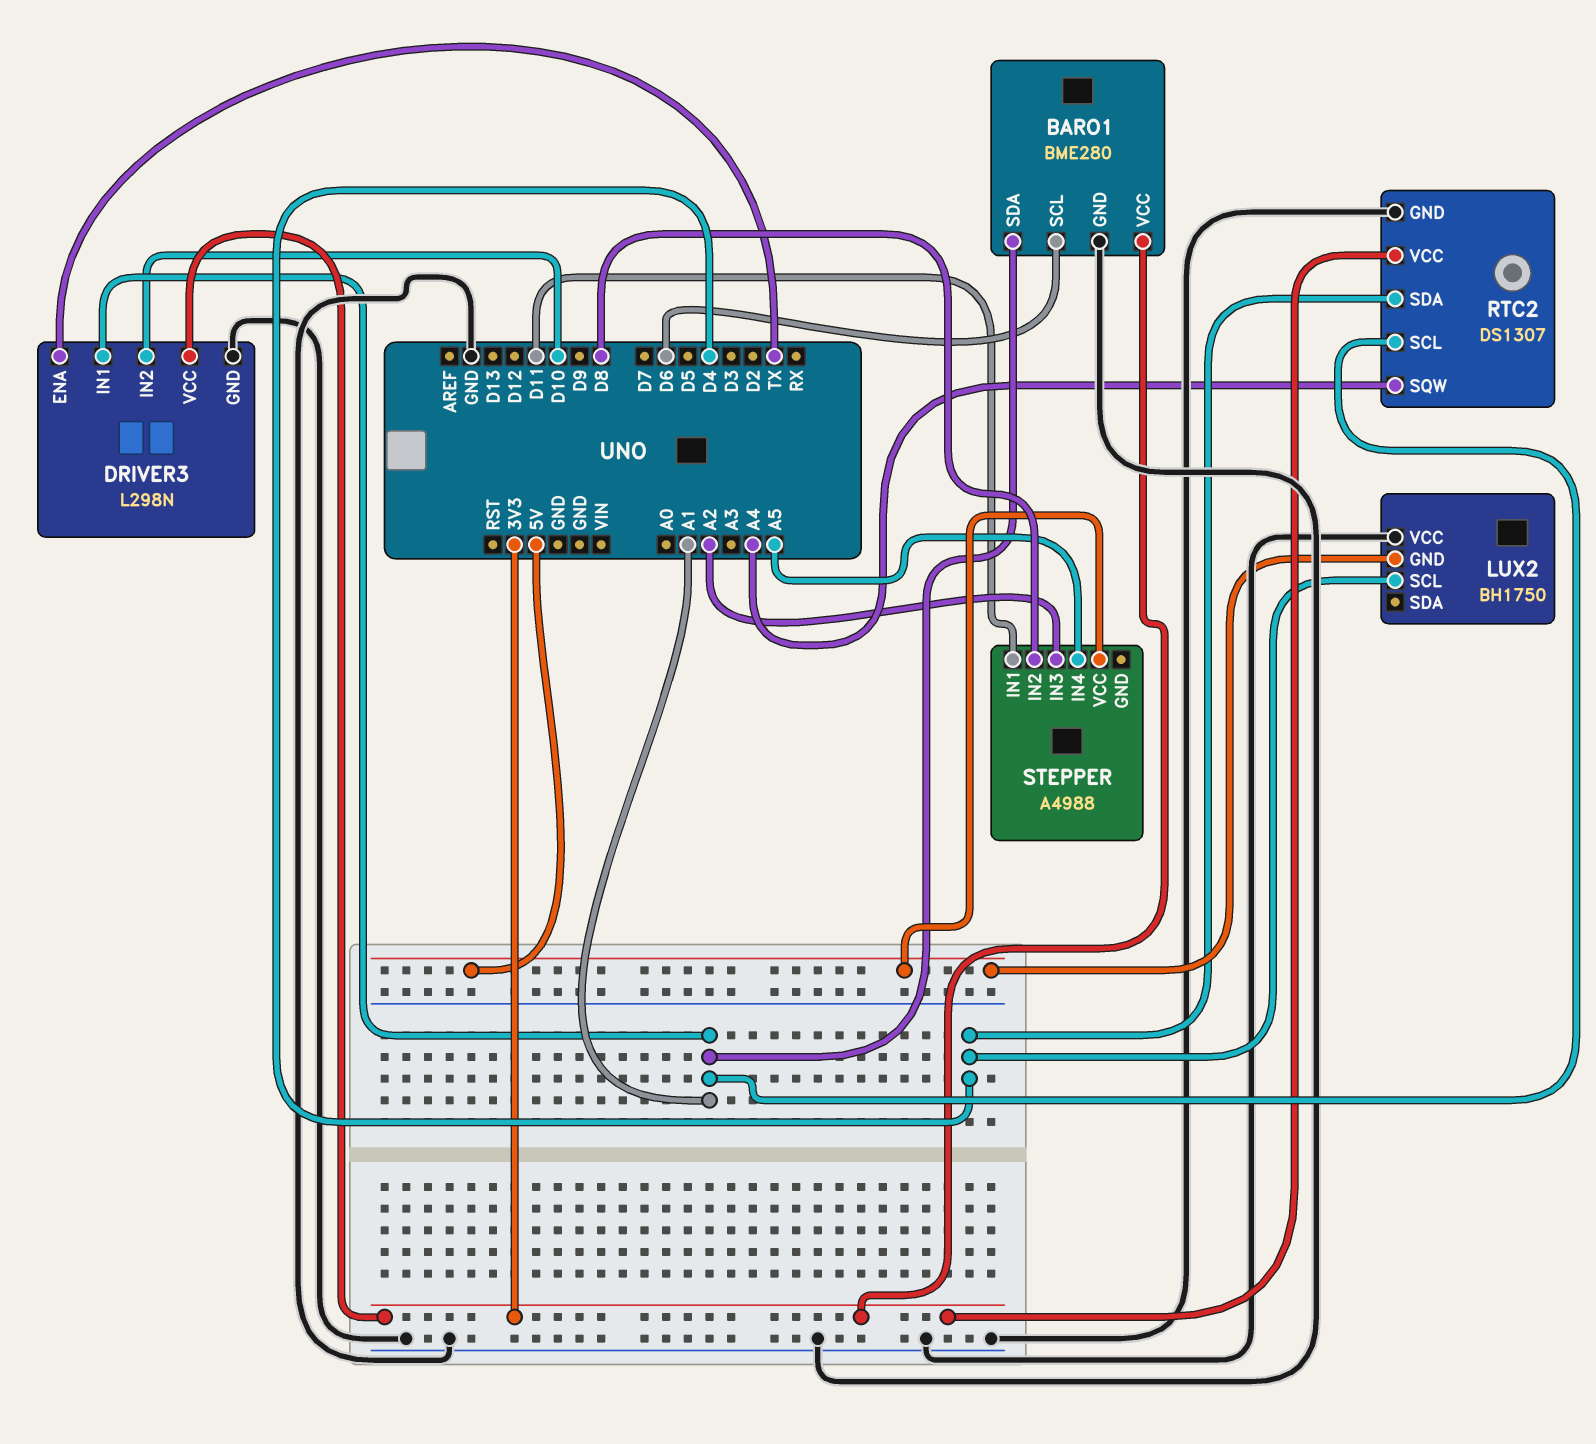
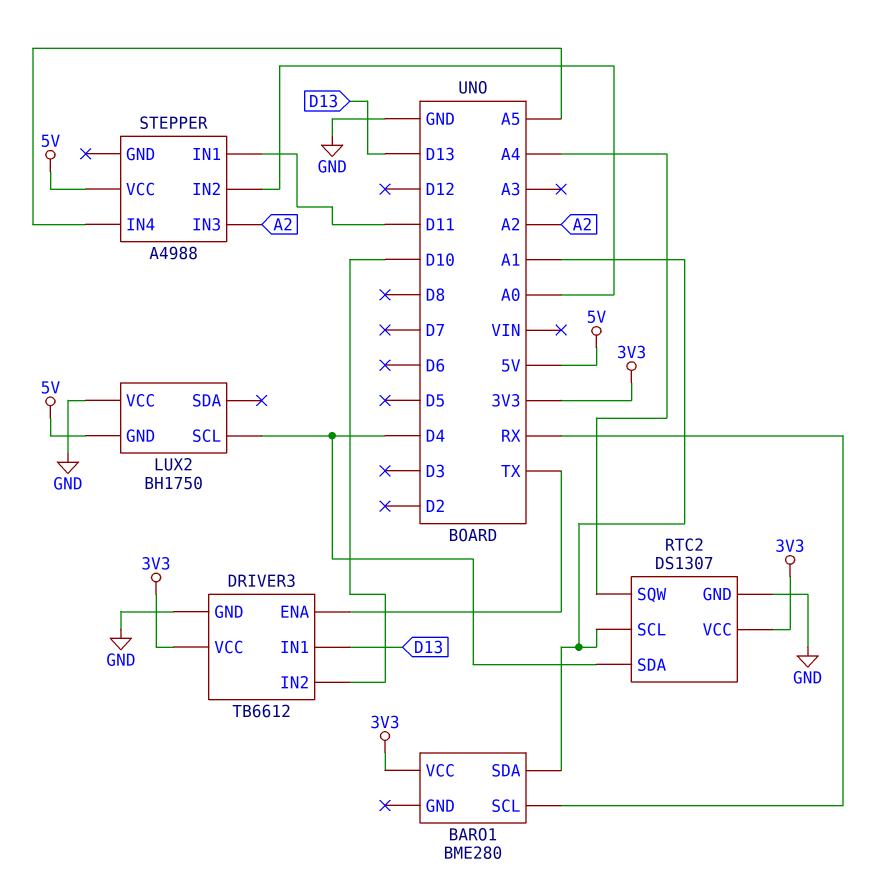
BARO1 pin GND: GND -> none
BARO1 pin SCL: D6 -> RX
DRIVER3: L298N -> TB6612
DRIVER3 pin IN1: A1 -> D13
STEPPER pin IN2: D8 -> A0

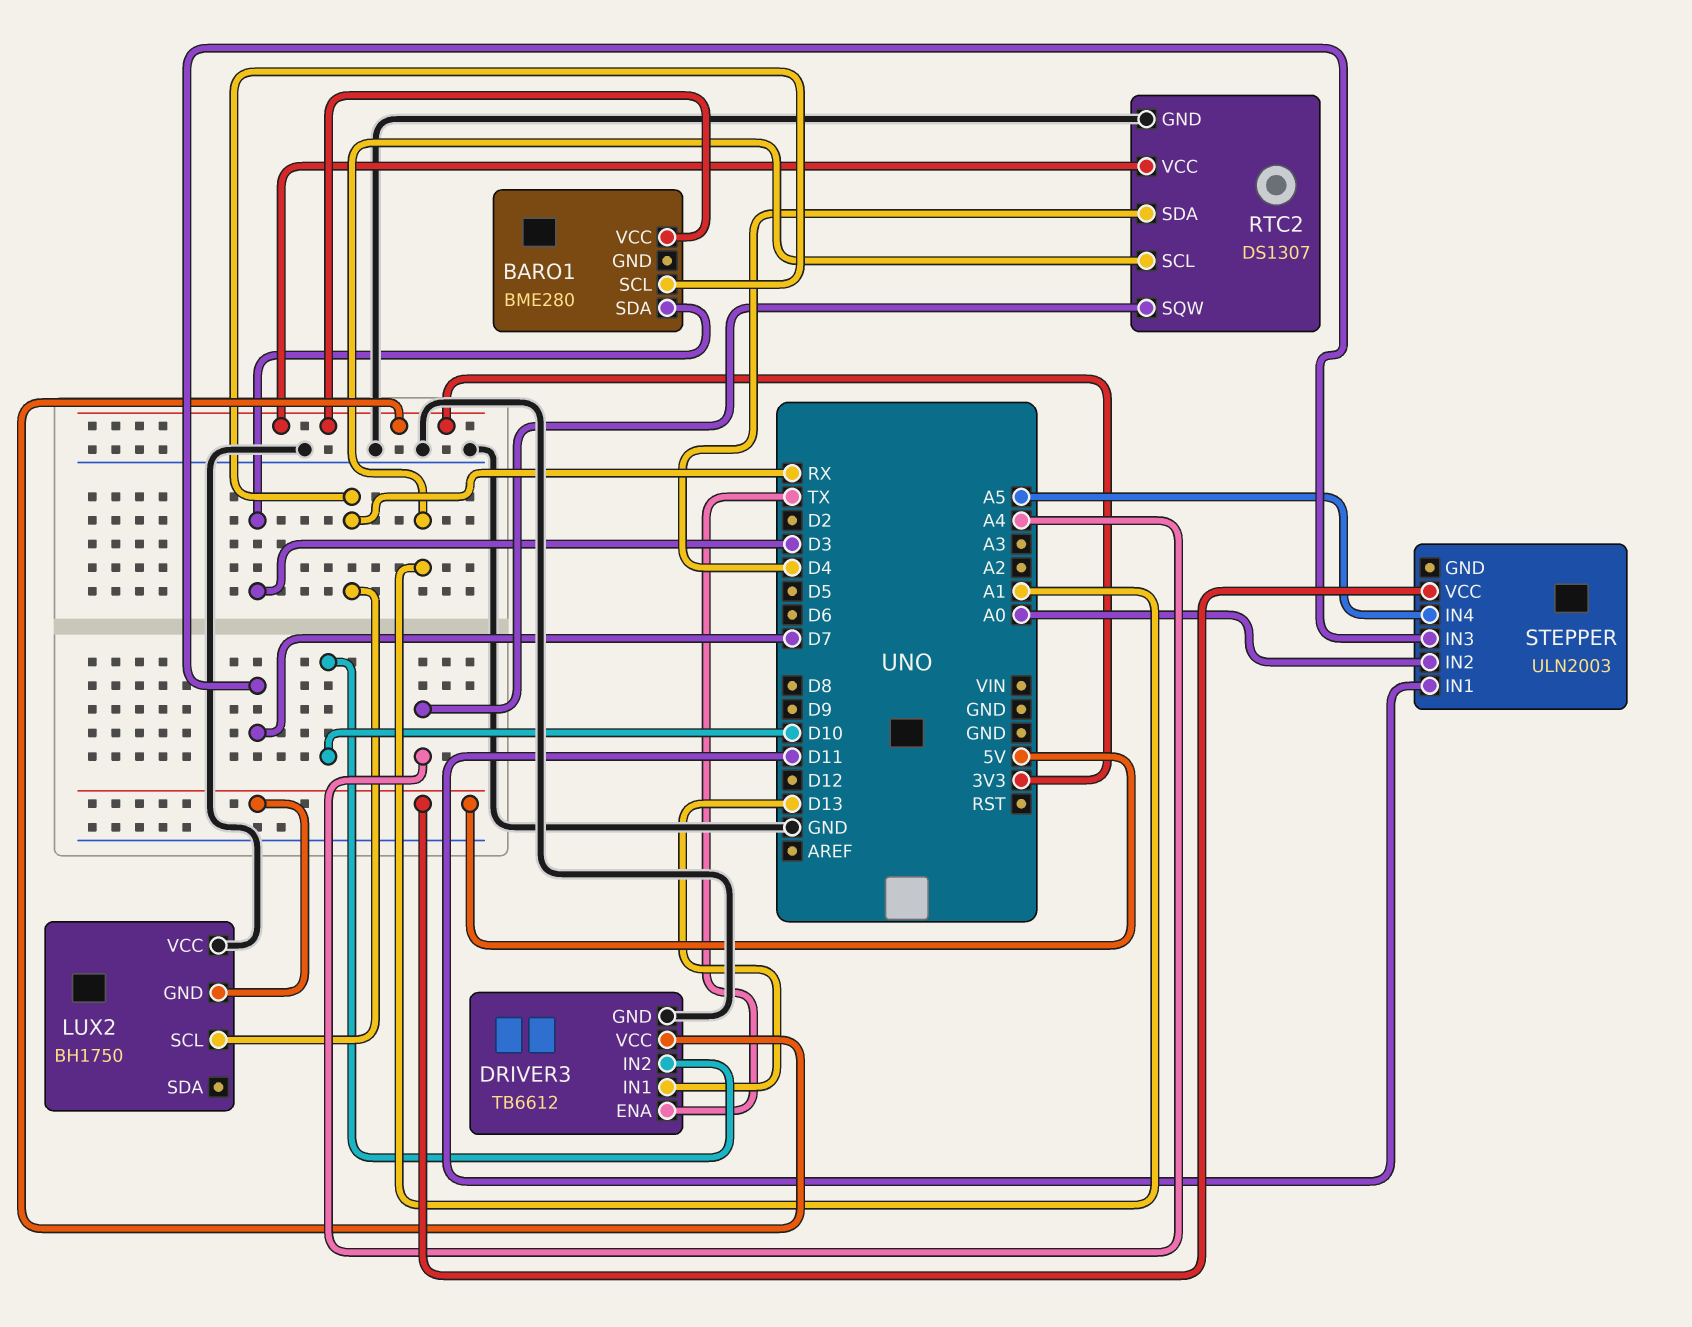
BARO1 pin SDA: A1 -> D3
LUX2 pin SCL: D4 -> RX
STEPPER: A4988 -> ULN2003
STEPPER pin IN3: A2 -> D7

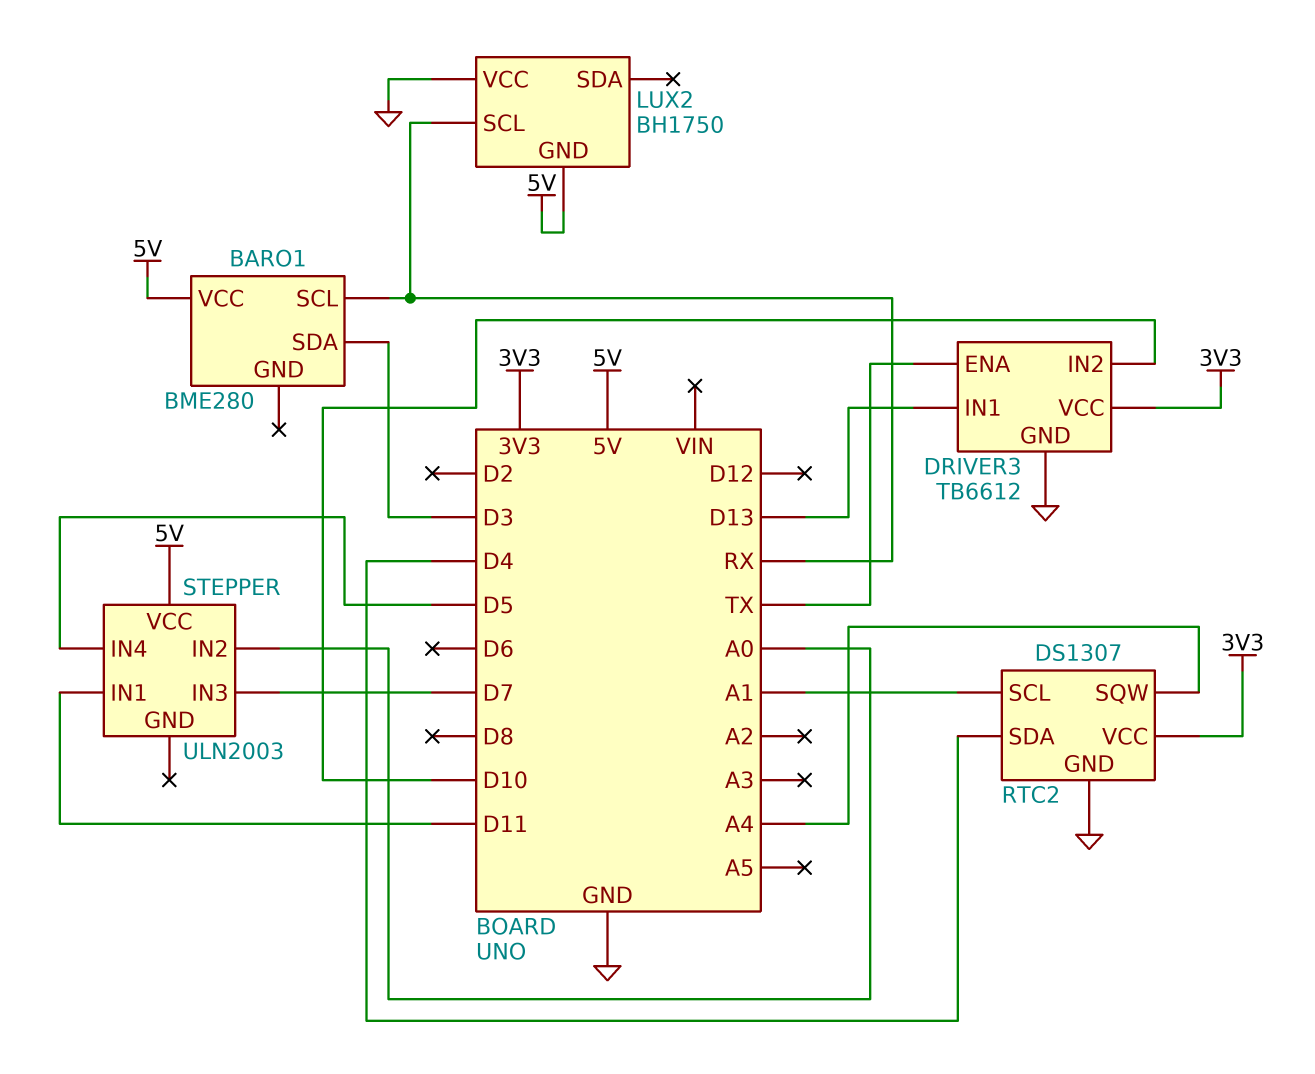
BARO1 pin VCC: 3V3 -> 5V
STEPPER pin IN4: A5 -> D5

